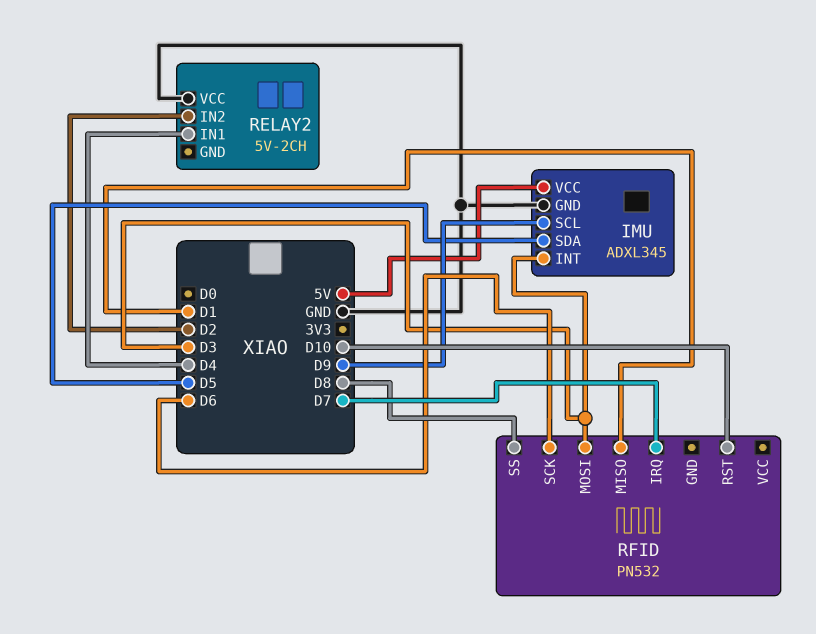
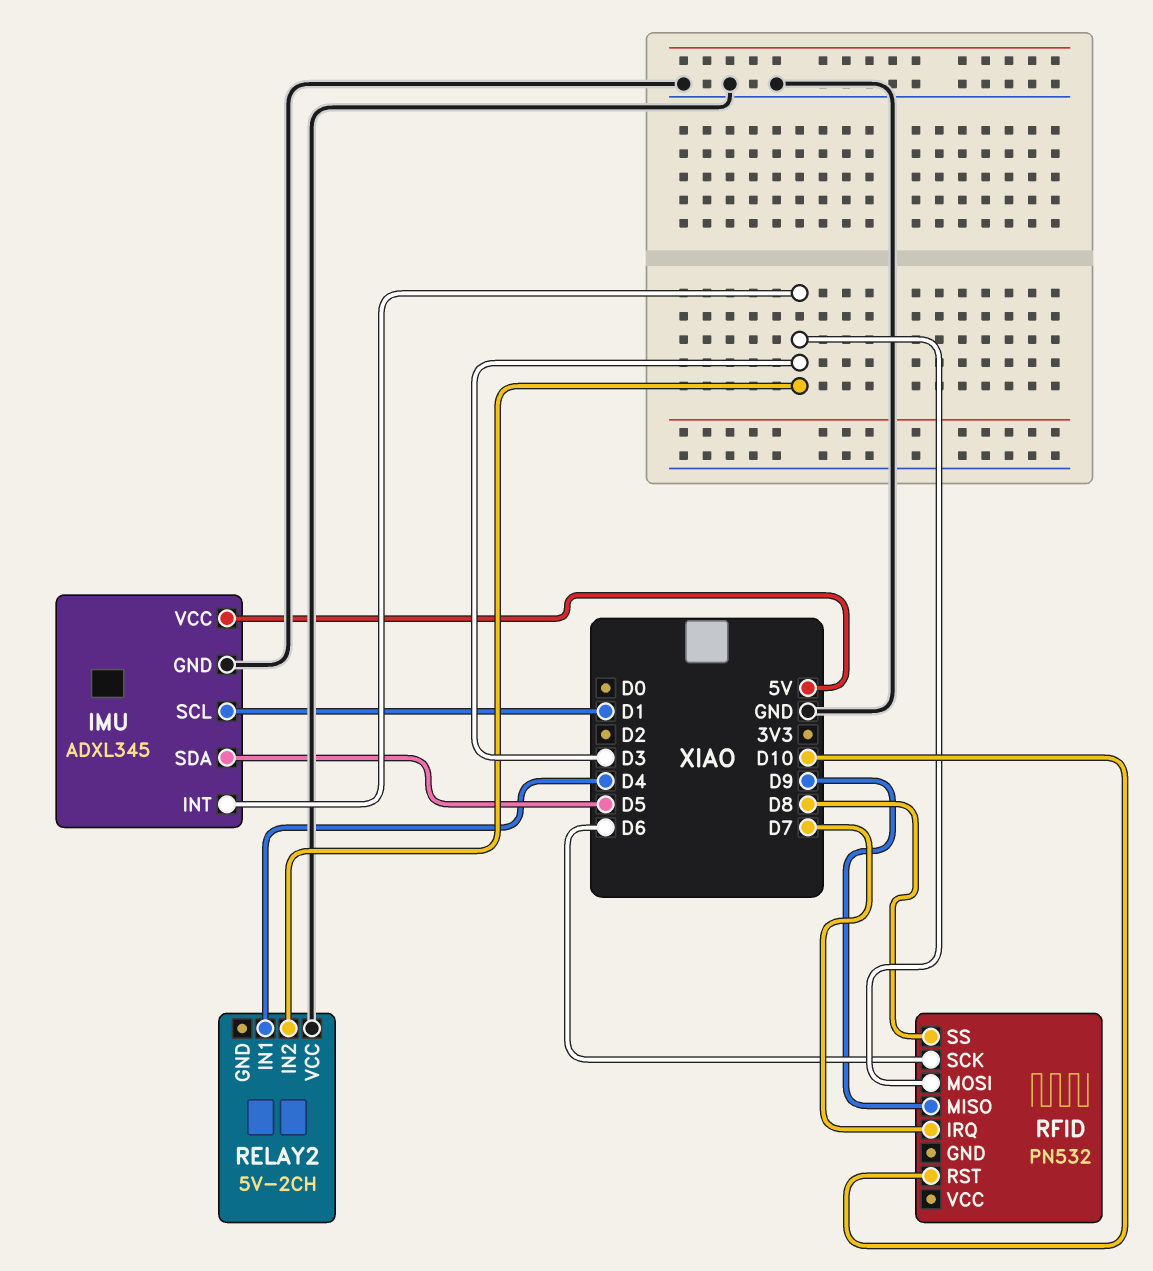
IMU pin SCL: D9 -> D1
RELAY2 pin IN2: D2 -> D3
RFID pin MISO: D1 -> D9

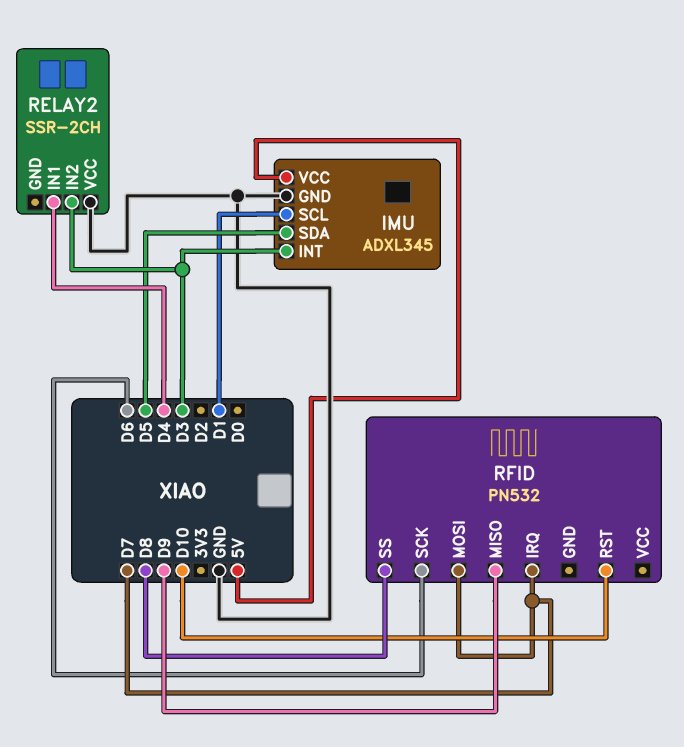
RELAY2: 5V-2CH -> SSR-2CH
RFID pin MOSI: D3 -> D7

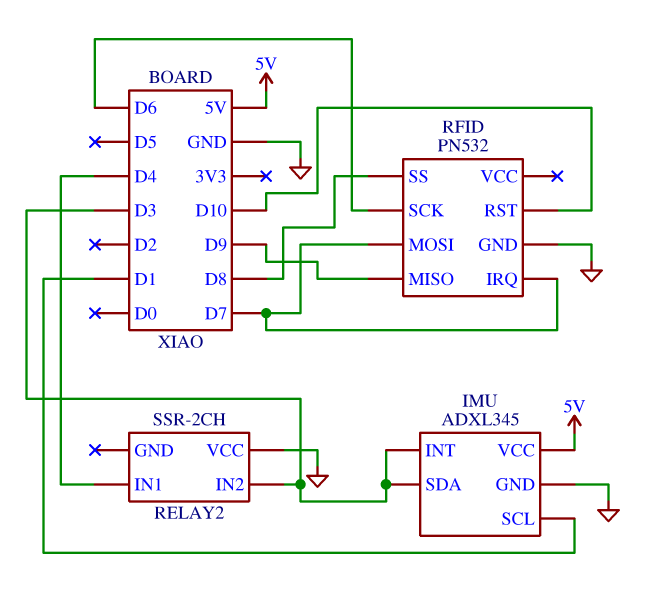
IMU pin SDA: D5 -> D3
RFID pin GND: none -> GND

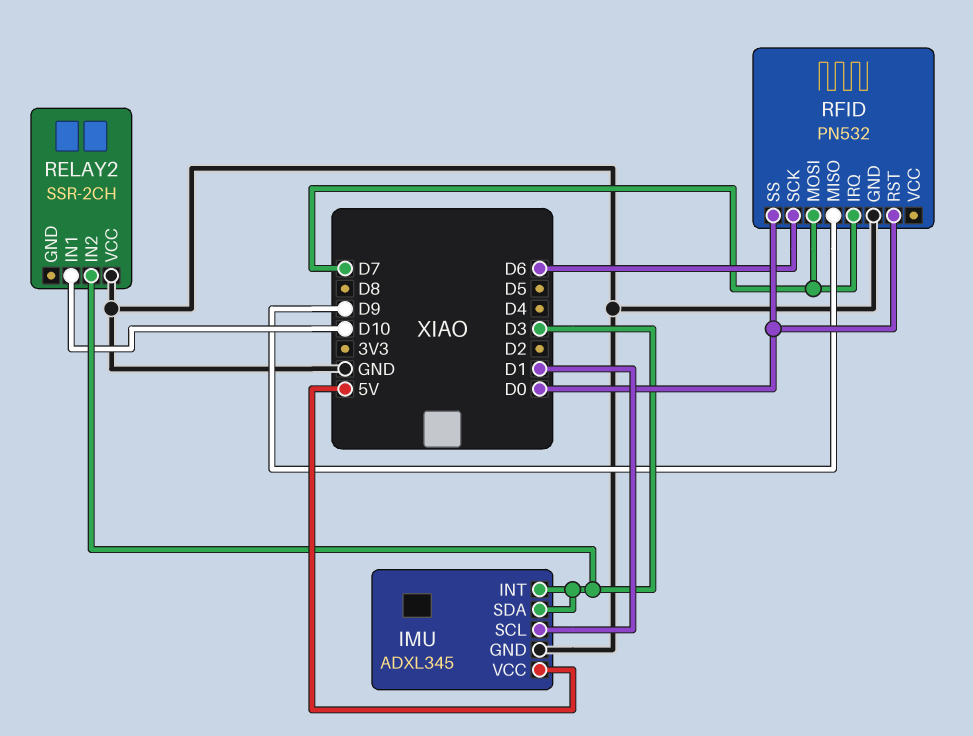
RELAY2 pin IN1: D4 -> D10
RFID pin RST: D10 -> D0
RFID pin SS: D8 -> D0

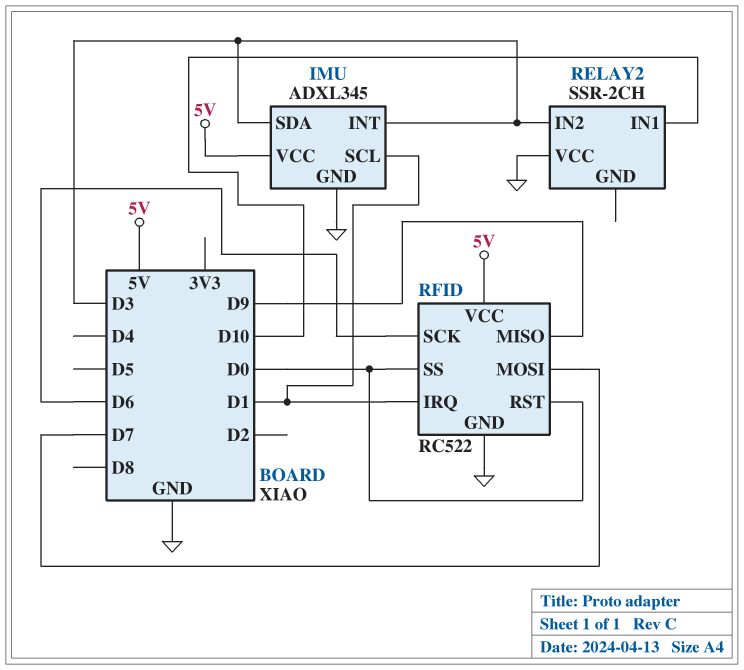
RFID: PN532 -> RC522
RFID pin IRQ: D7 -> D1
RFID pin VCC: none -> 5V

